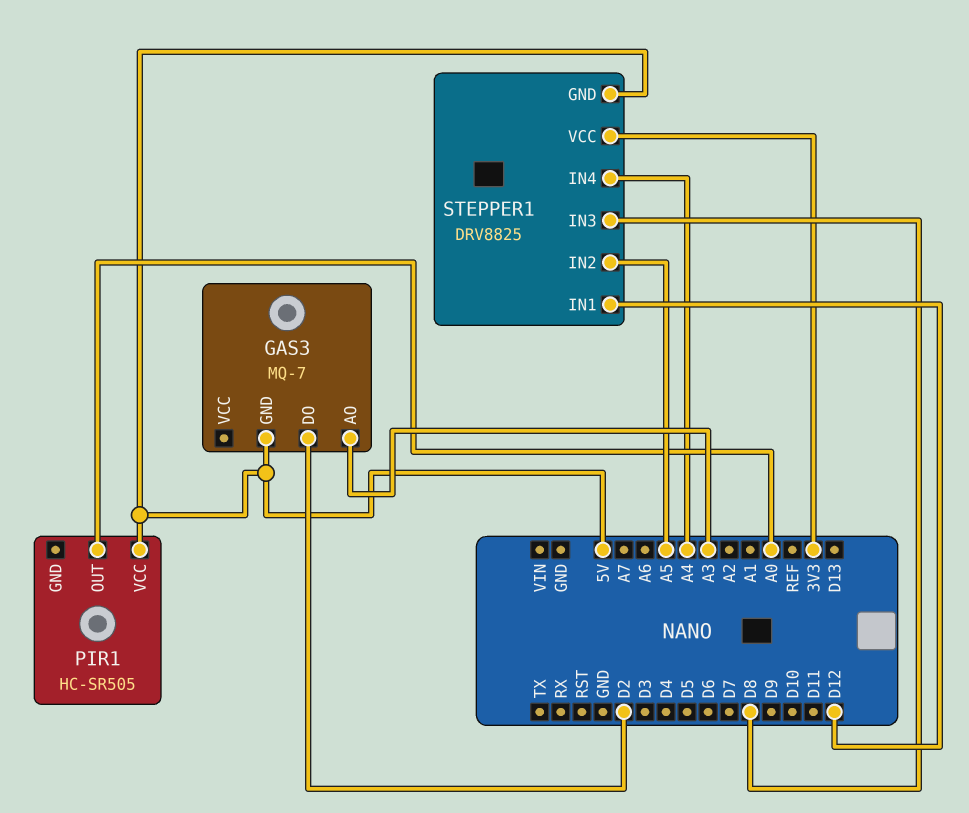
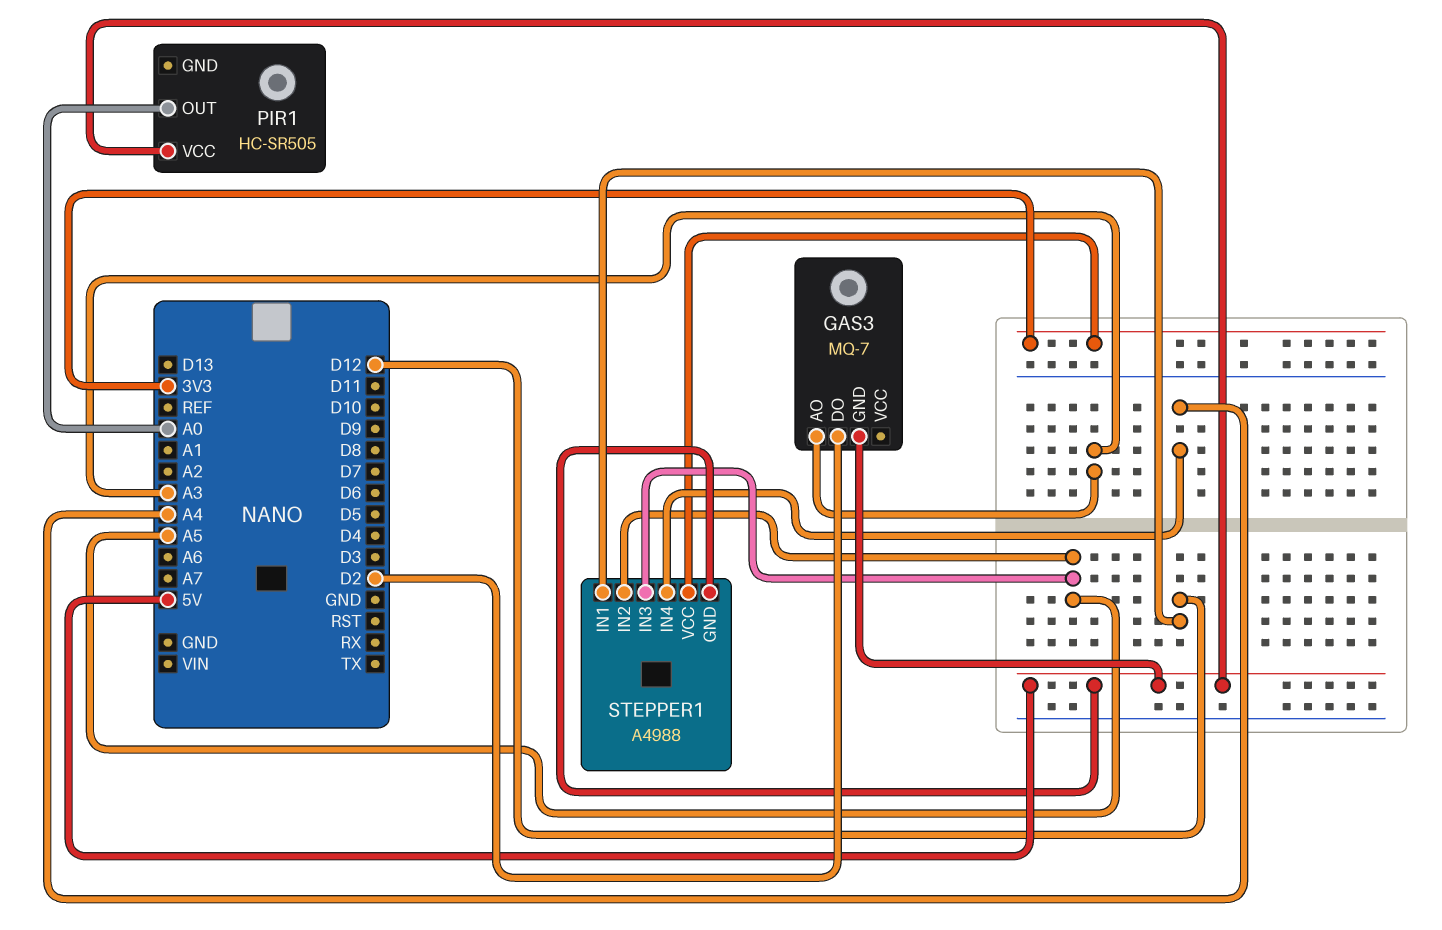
STEPPER1: DRV8825 -> A4988
STEPPER1 pin IN3: D8 -> A5

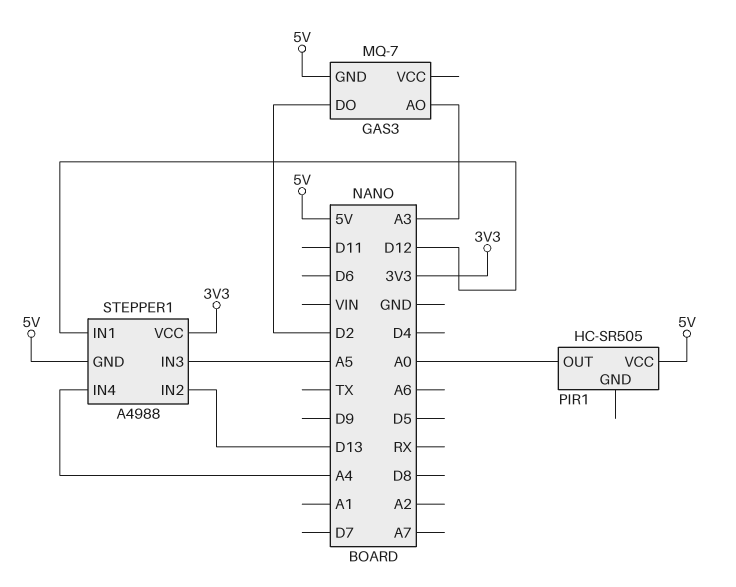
STEPPER1 pin IN2: A5 -> D13

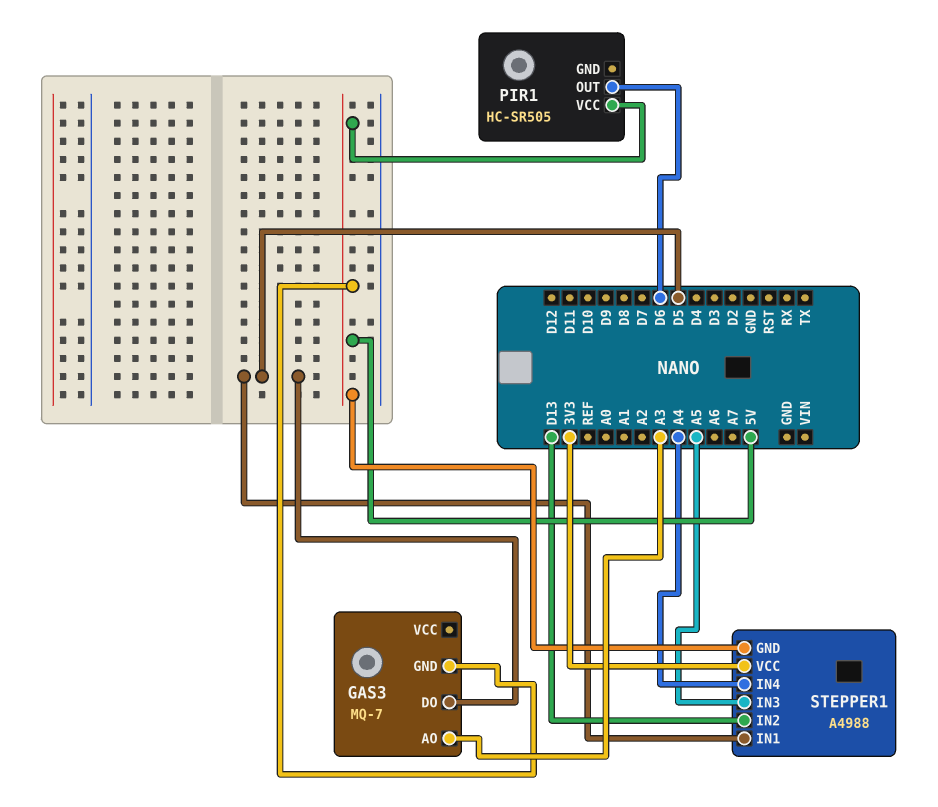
GAS3 pin DO: D2 -> D5
PIR1 pin OUT: A0 -> D6
STEPPER1 pin IN1: D12 -> D5

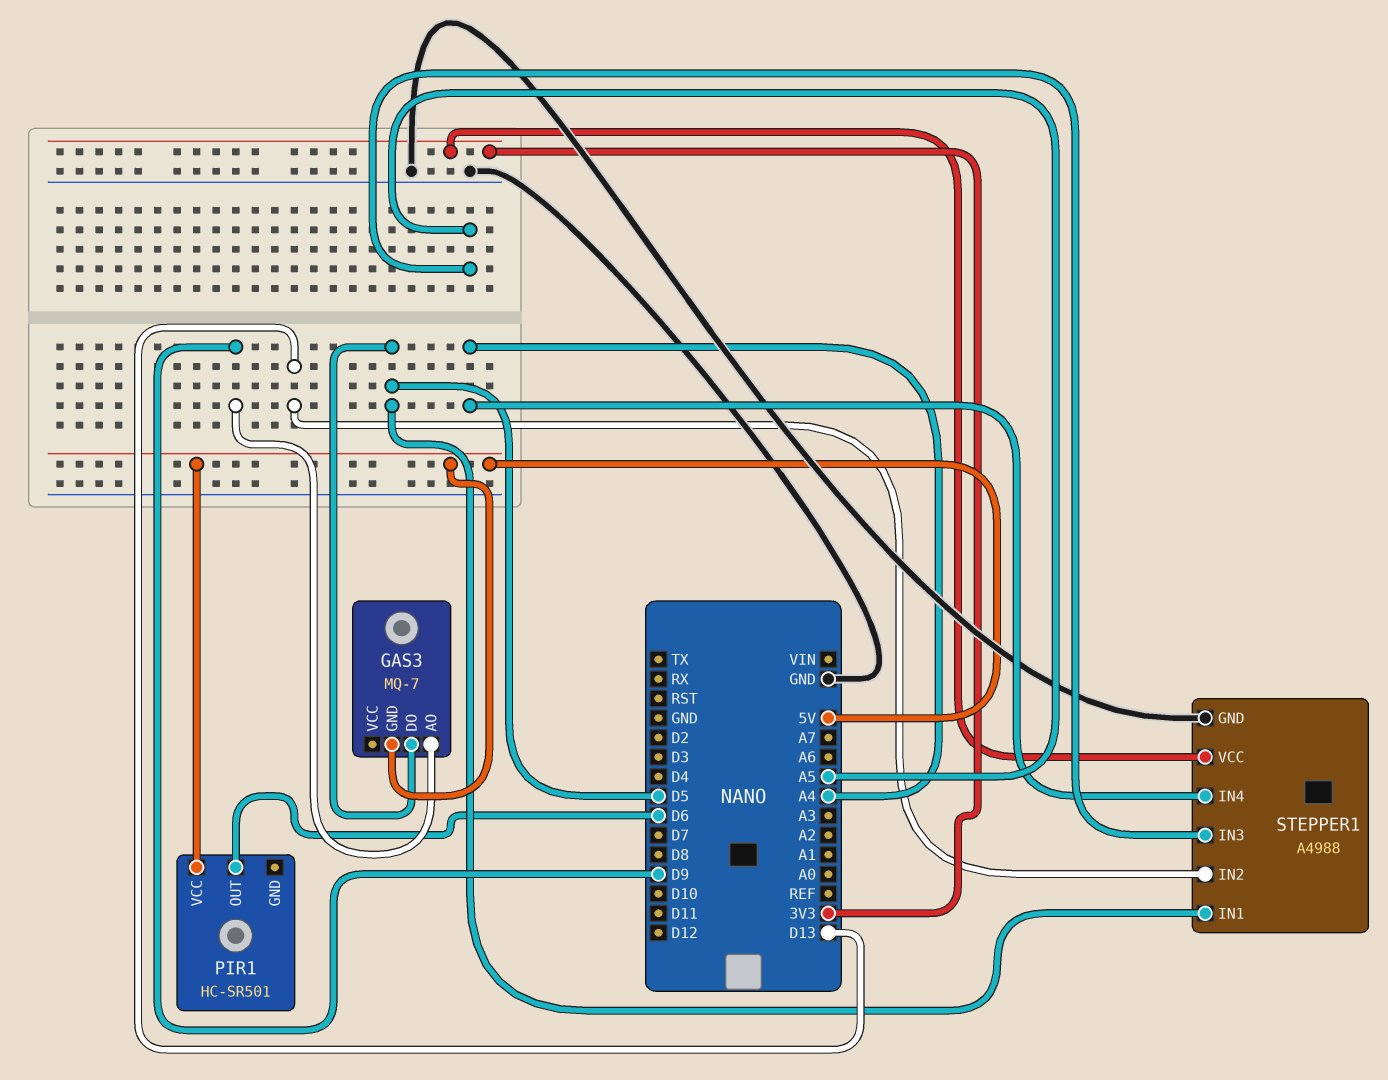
GAS3 pin AO: A3 -> D9
PIR1: HC-SR505 -> HC-SR501
STEPPER1 pin GND: 5V -> GND

